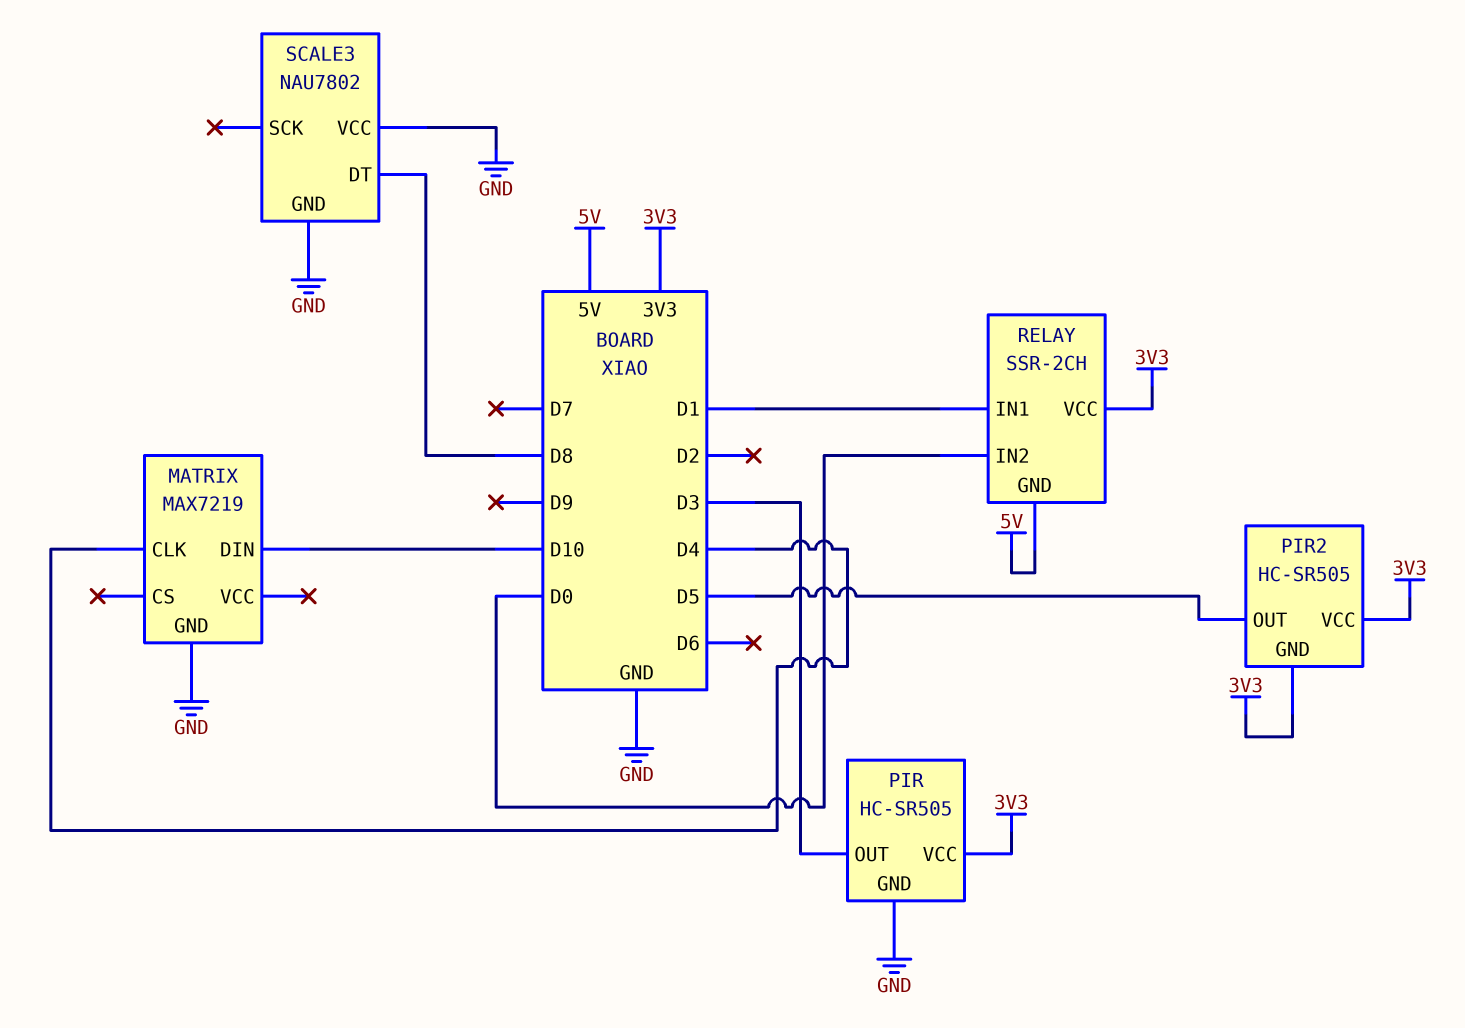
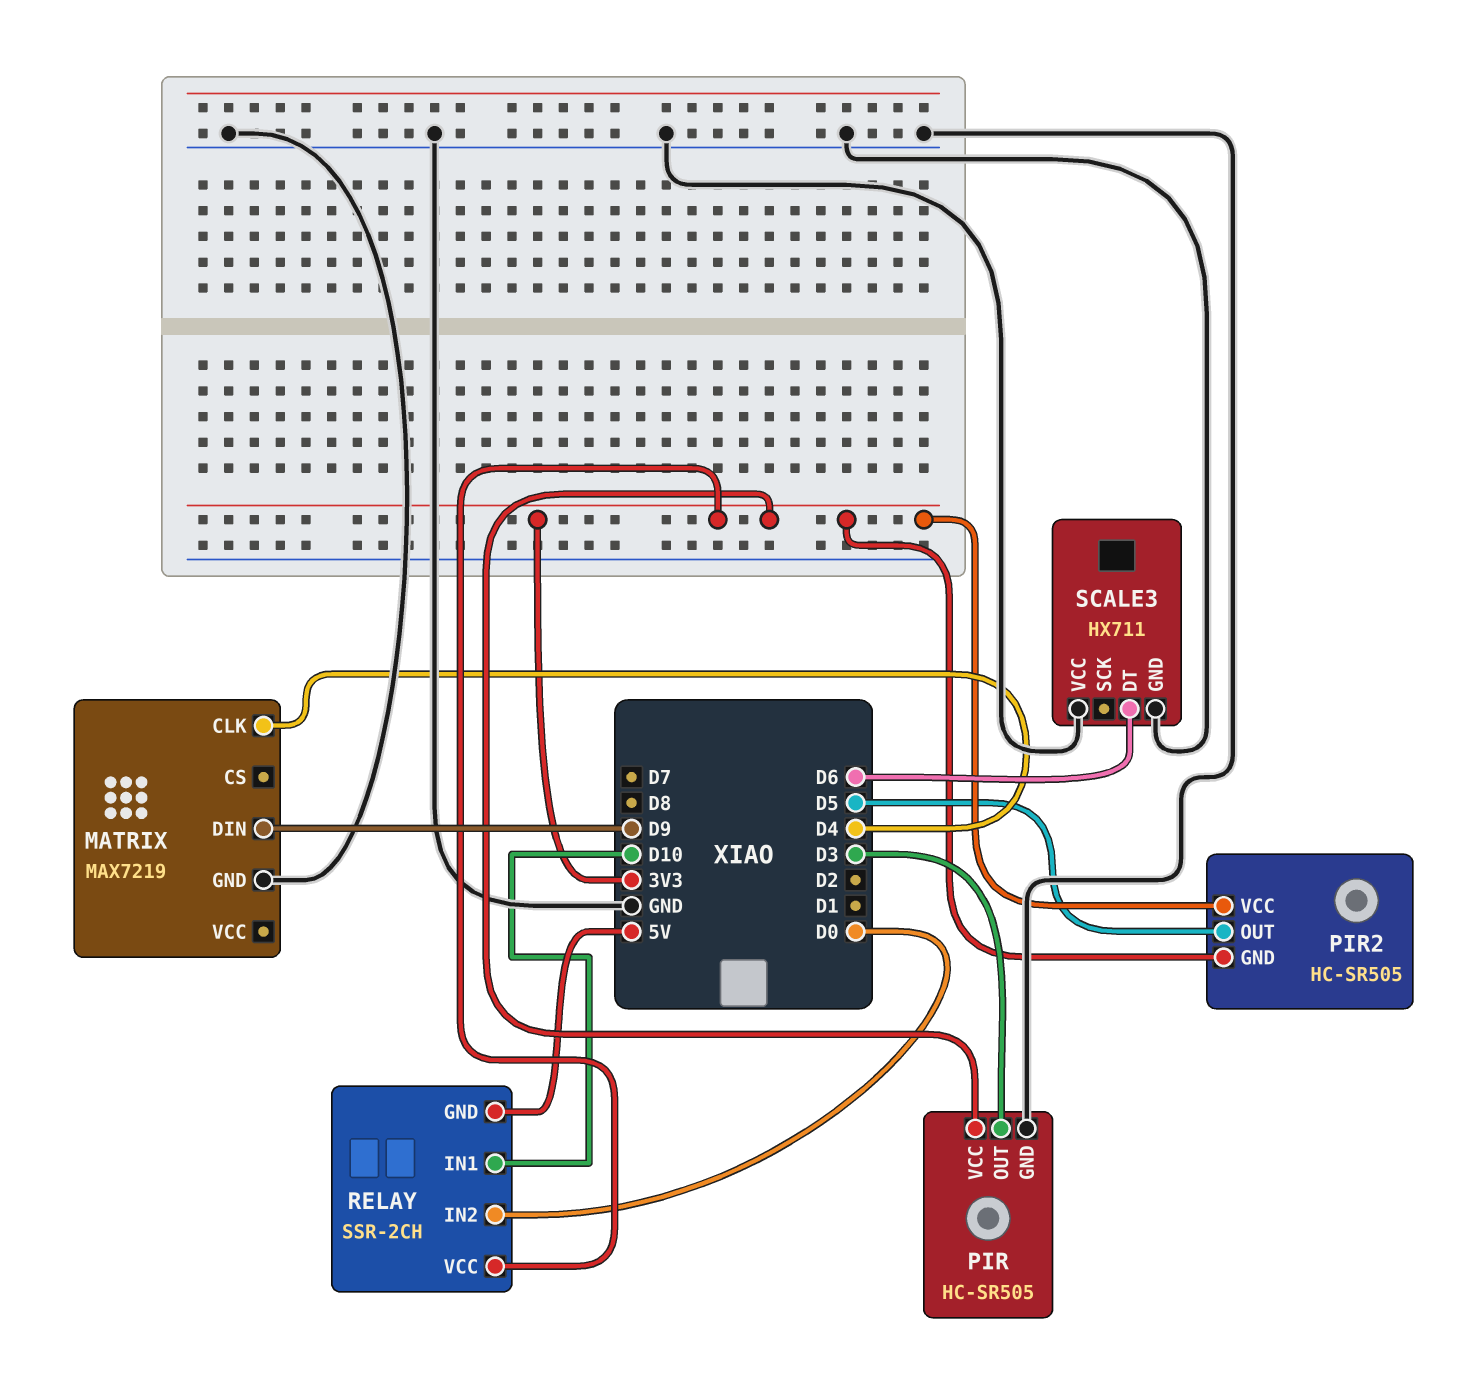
MATRIX pin DIN: D10 -> D9
RELAY pin IN1: D1 -> D10
SCALE3: NAU7802 -> HX711
SCALE3 pin DT: D8 -> D6

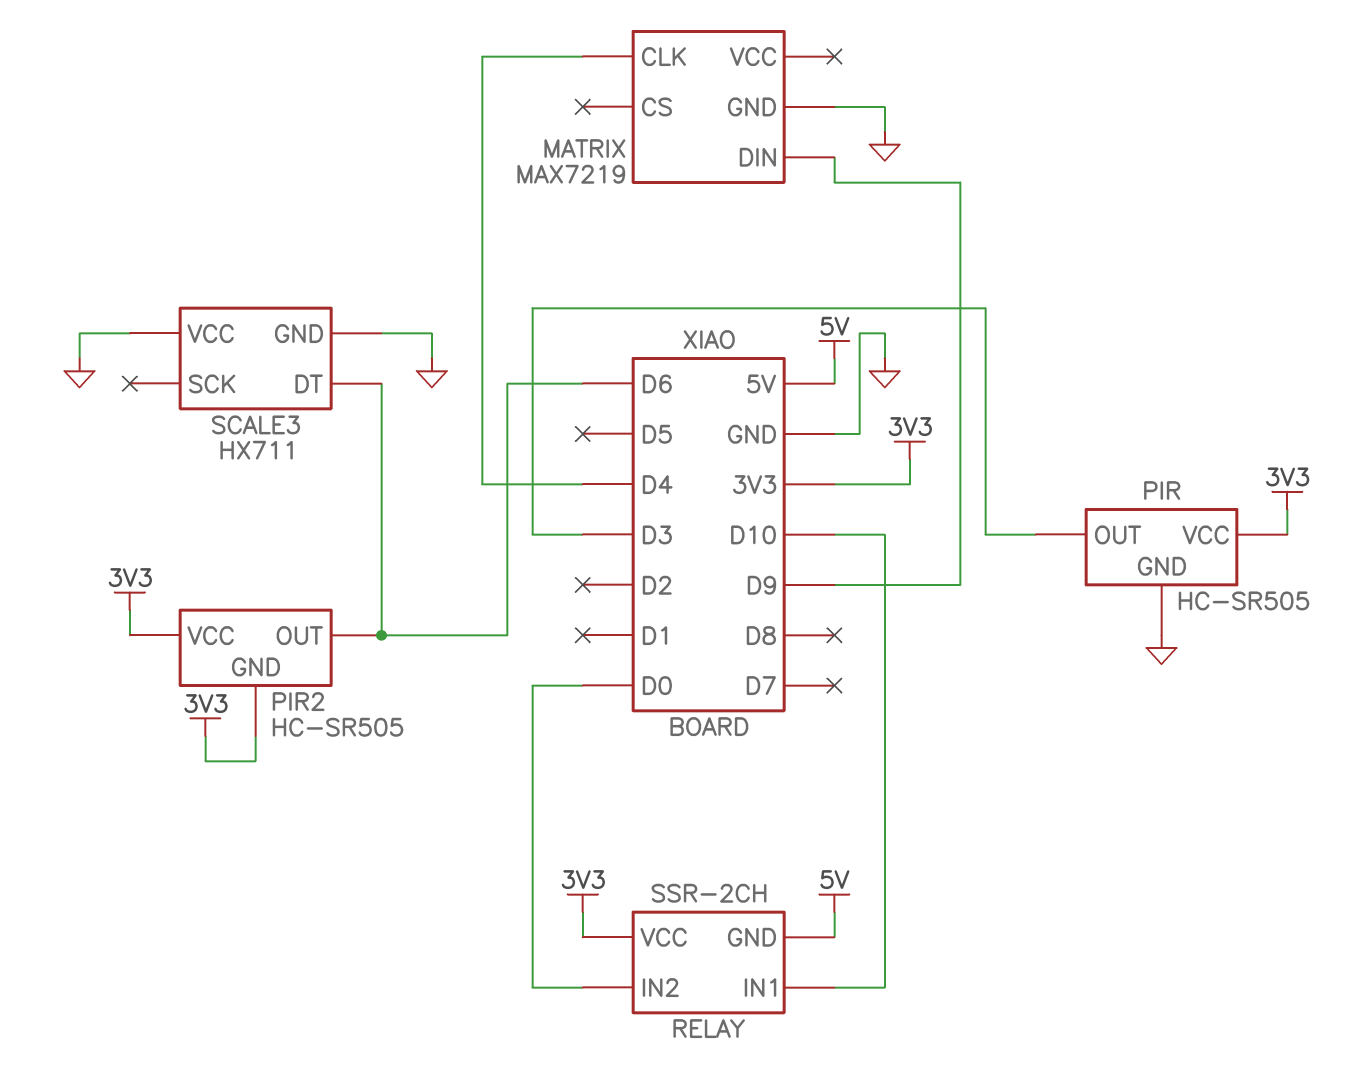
PIR2 pin OUT: D5 -> D6

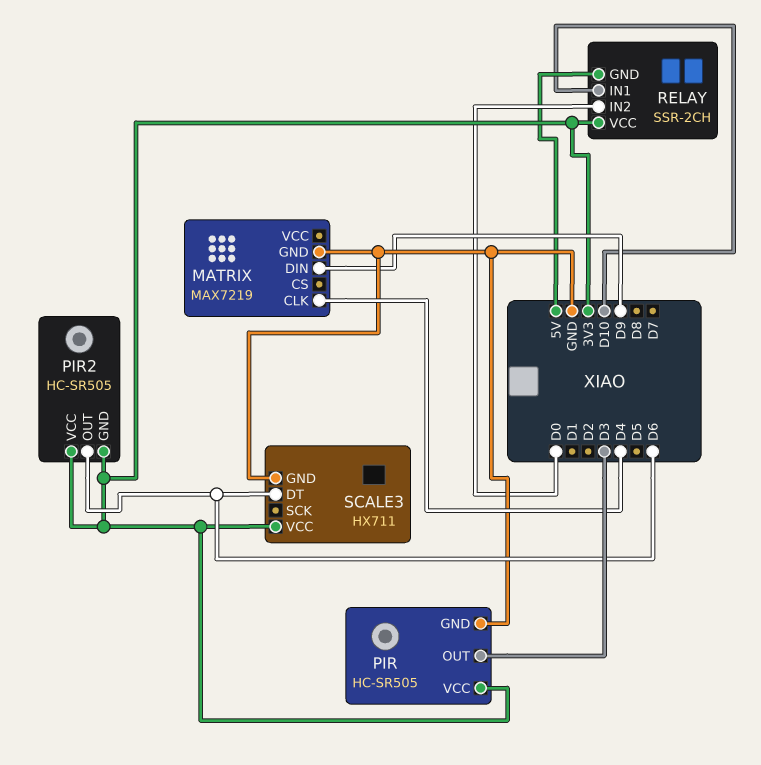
SCALE3 pin VCC: GND -> 3V3

